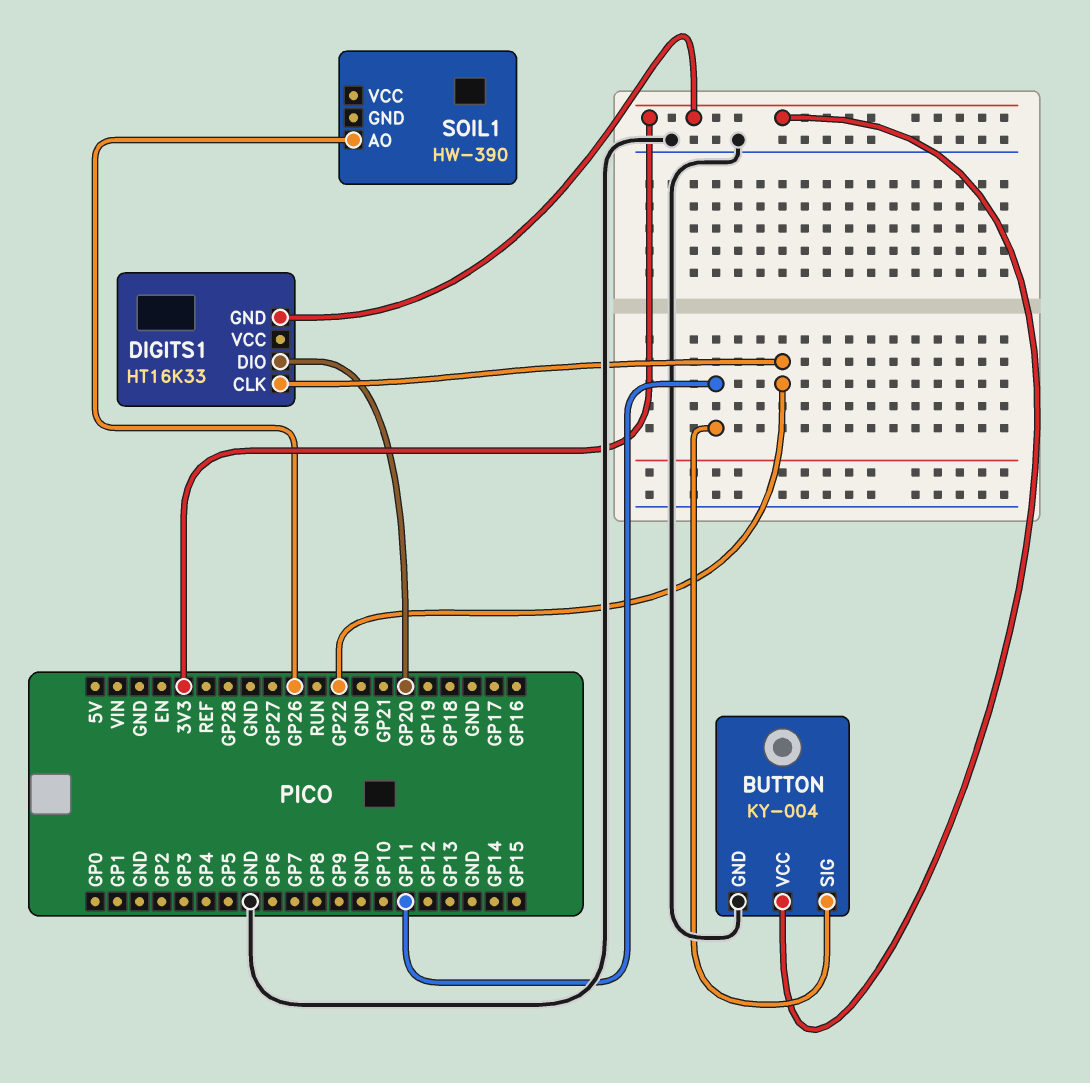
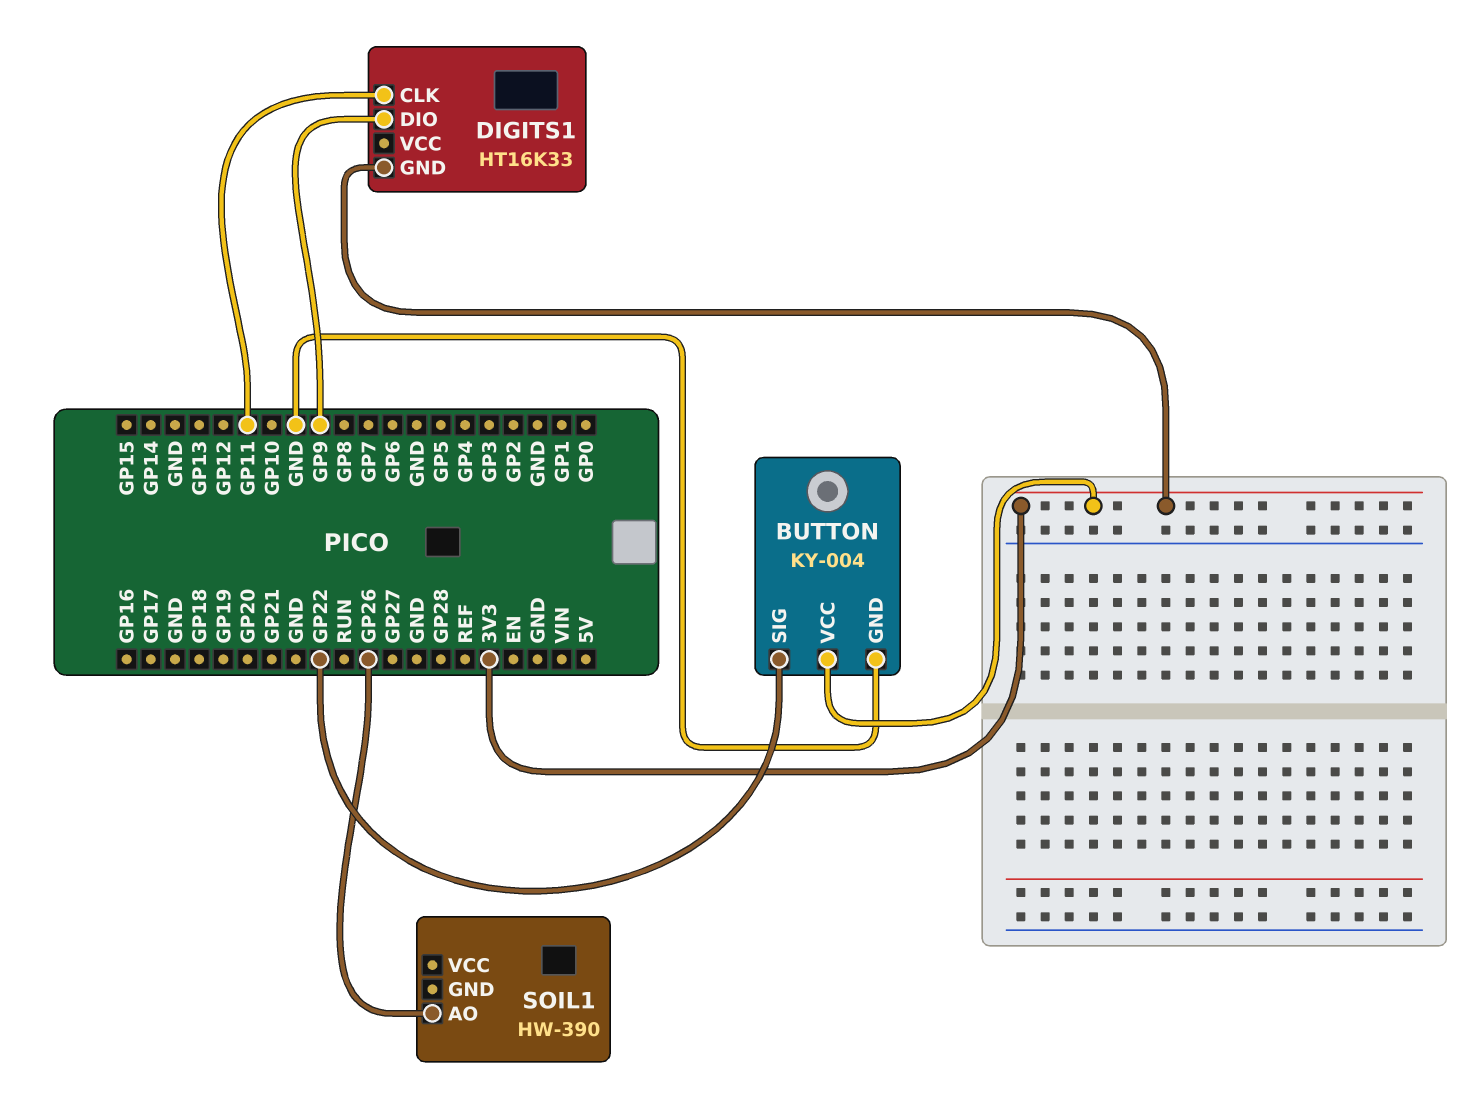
BUTTON pin SIG: GP11 -> GP22
DIGITS1 pin CLK: GP22 -> GP11
DIGITS1 pin DIO: GP20 -> GP9

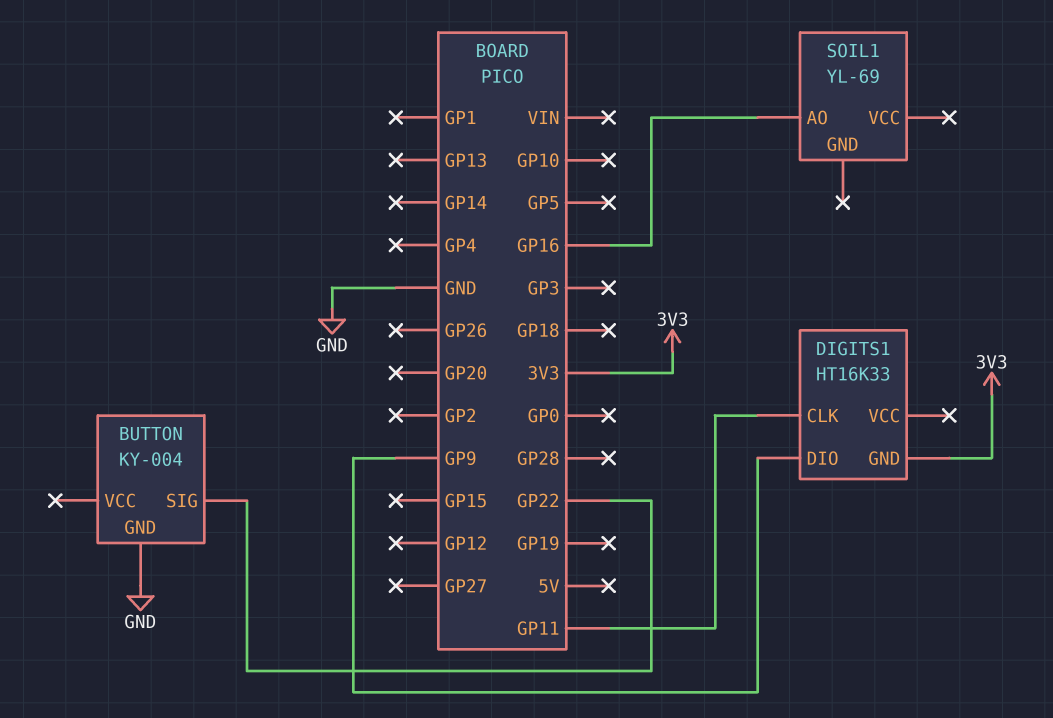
BUTTON pin VCC: 3V3 -> none
SOIL1: HW-390 -> YL-69
SOIL1 pin AO: GP26 -> GP16

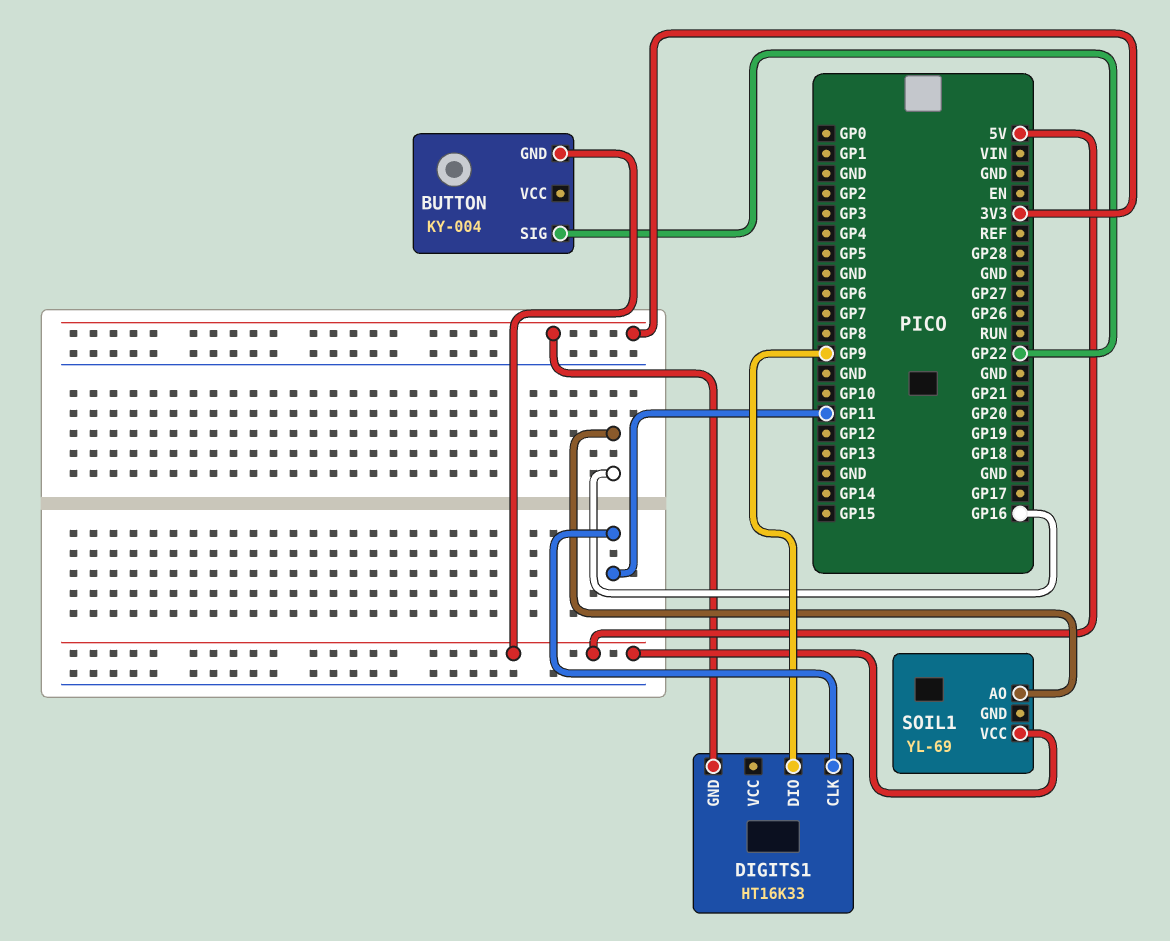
BUTTON pin GND: GND -> 5V
SOIL1 pin VCC: none -> 5V

